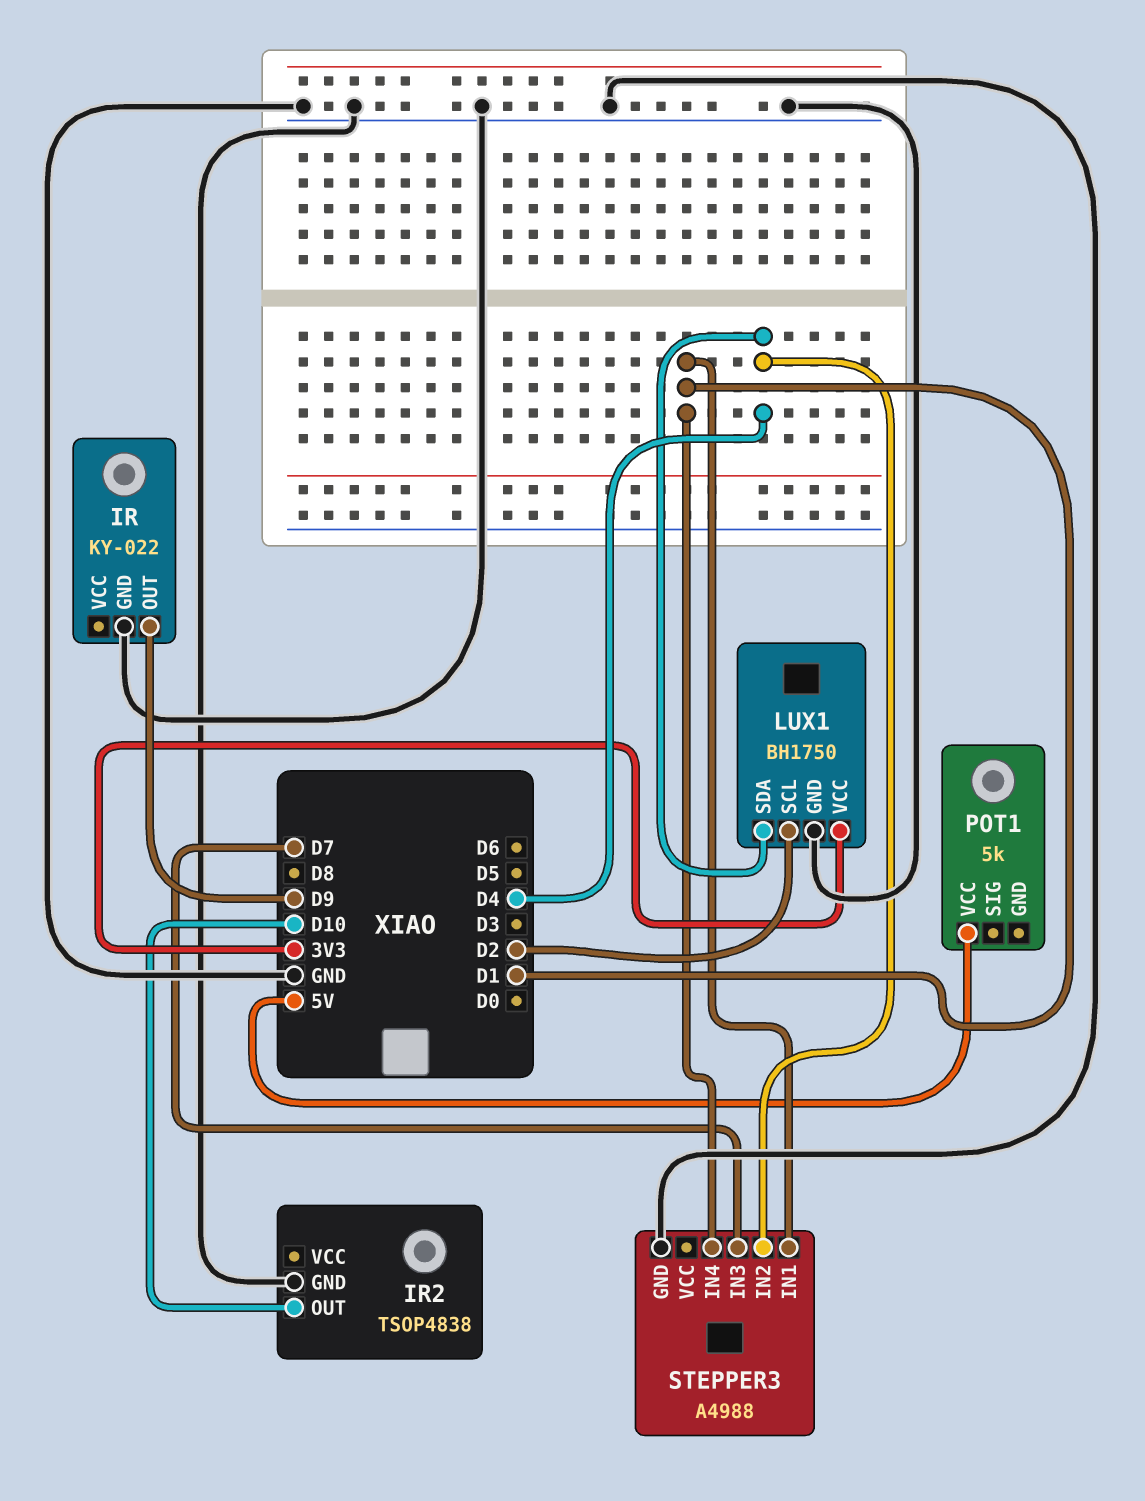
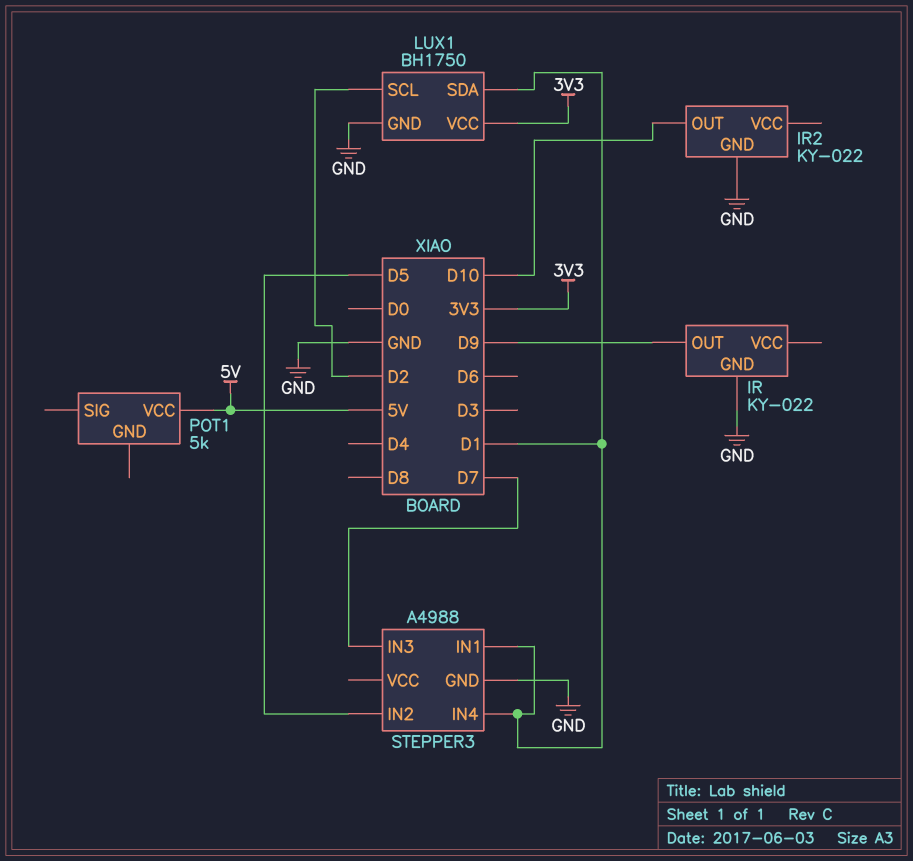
IR2: TSOP4838 -> KY-022
LUX1 pin SDA: D4 -> D1
STEPPER3 pin IN2: D4 -> D5

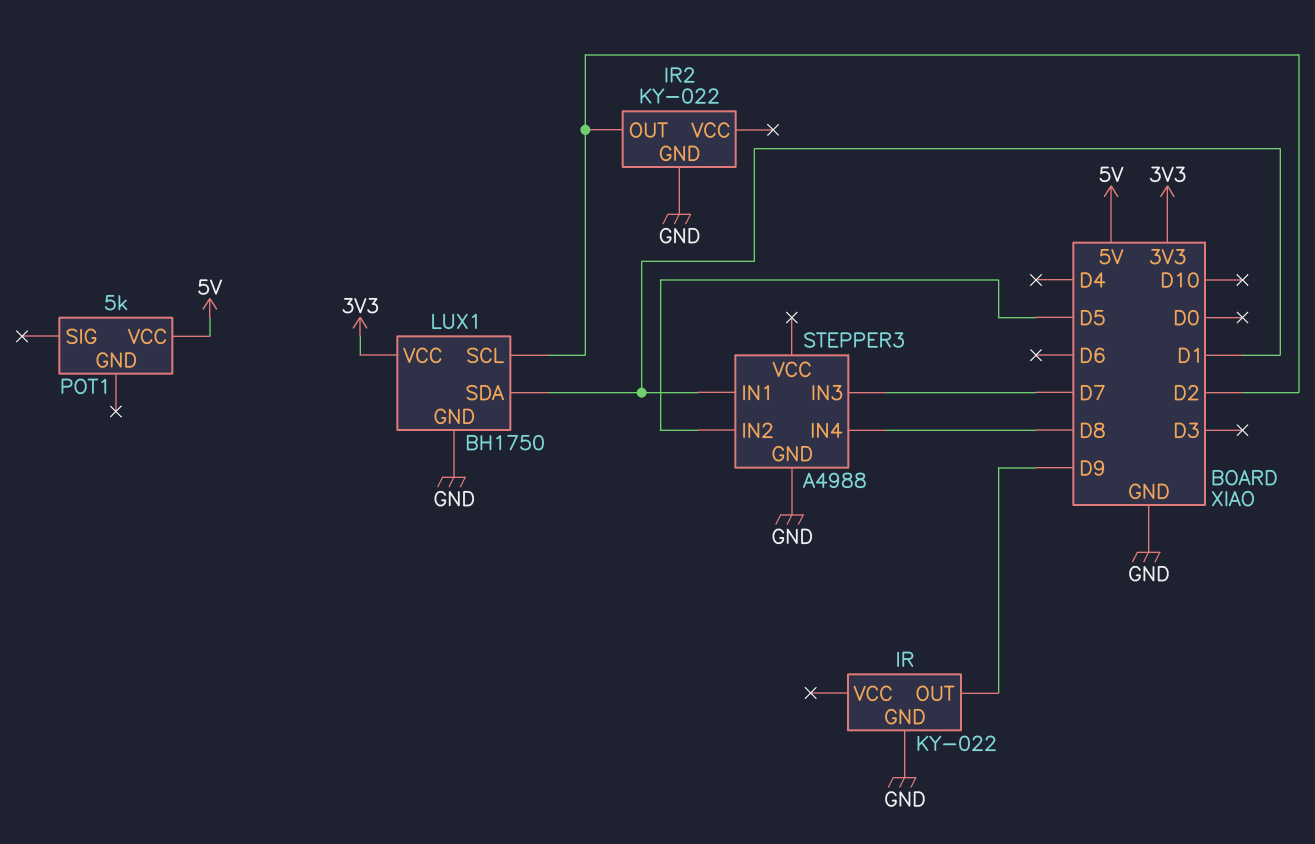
IR2 pin OUT: D10 -> D2
STEPPER3 pin IN4: D1 -> D8

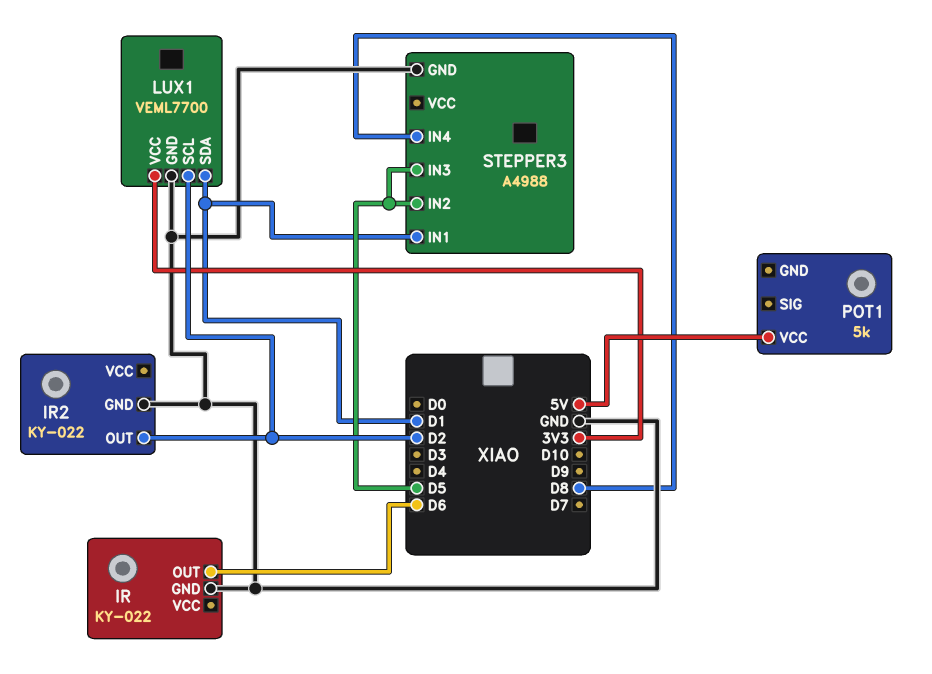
IR pin OUT: D9 -> D6
LUX1: BH1750 -> VEML7700
STEPPER3 pin IN3: D7 -> D5

